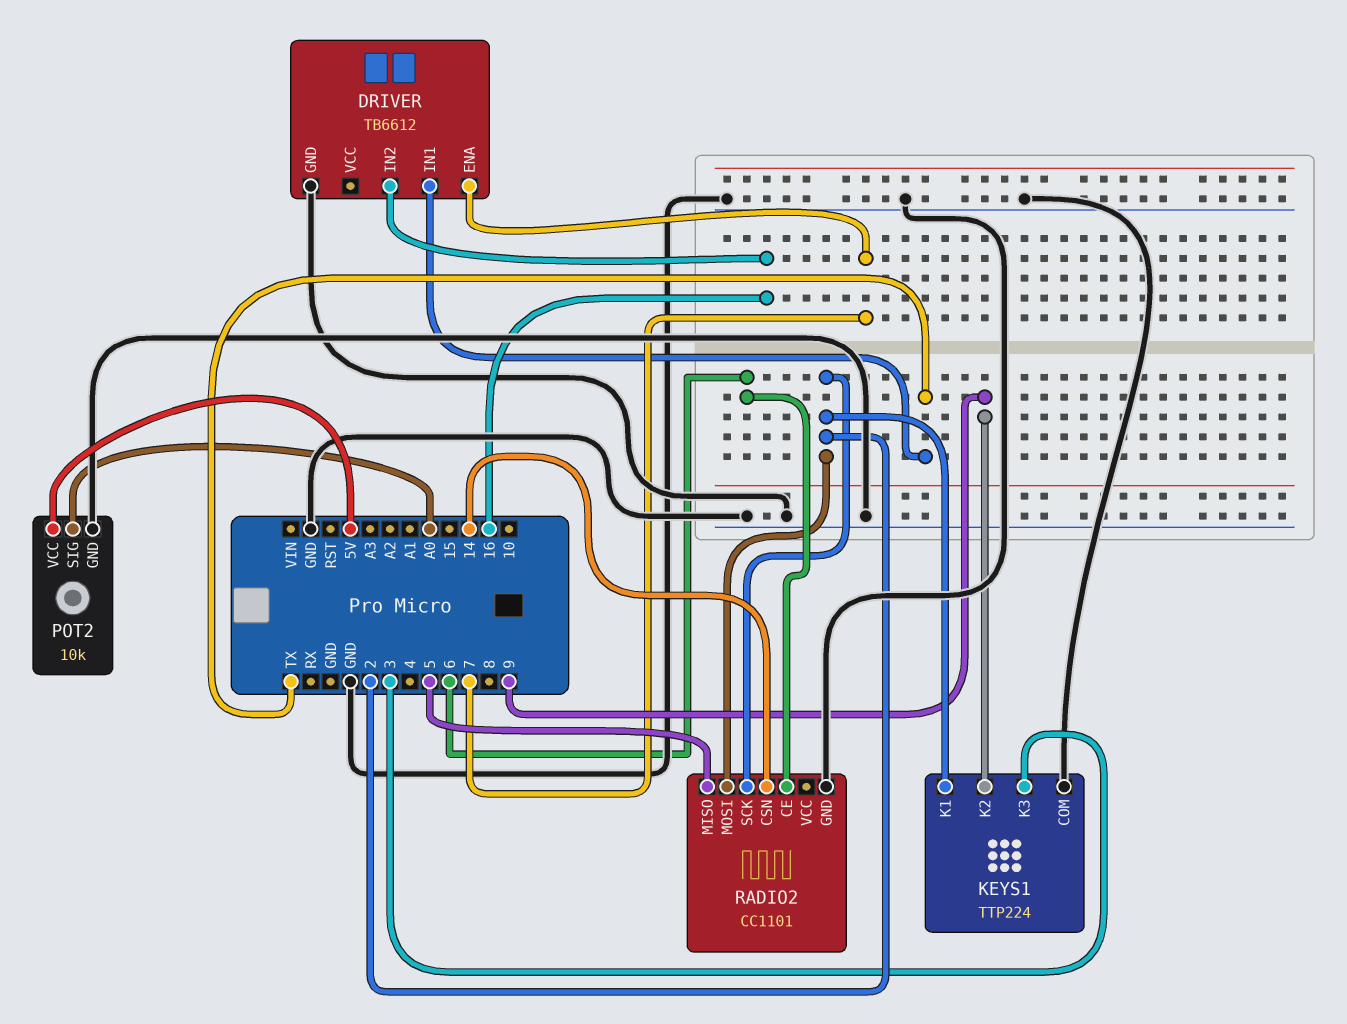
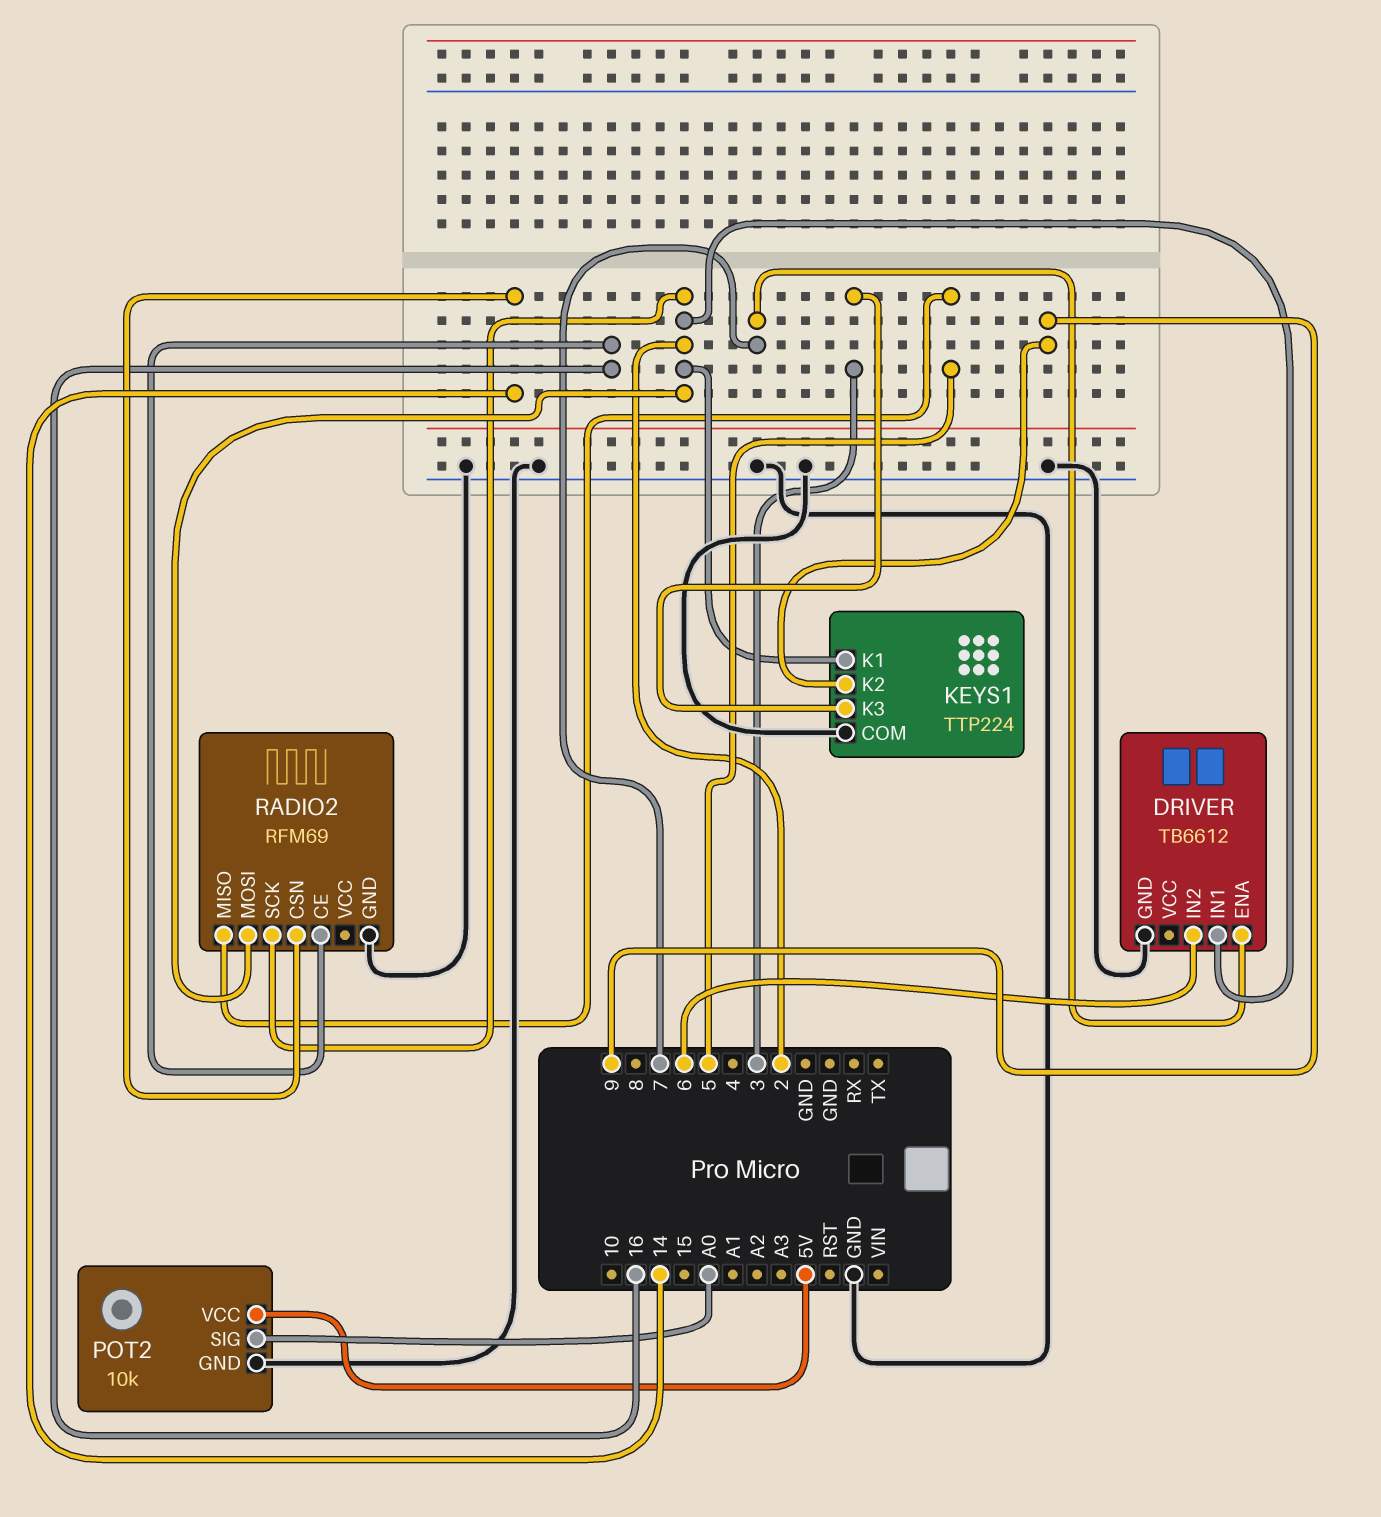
DRIVER pin IN1: TX -> 2
DRIVER pin IN2: 16 -> 6
RADIO2: CC1101 -> RFM69
RADIO2 pin CE: 6 -> 16

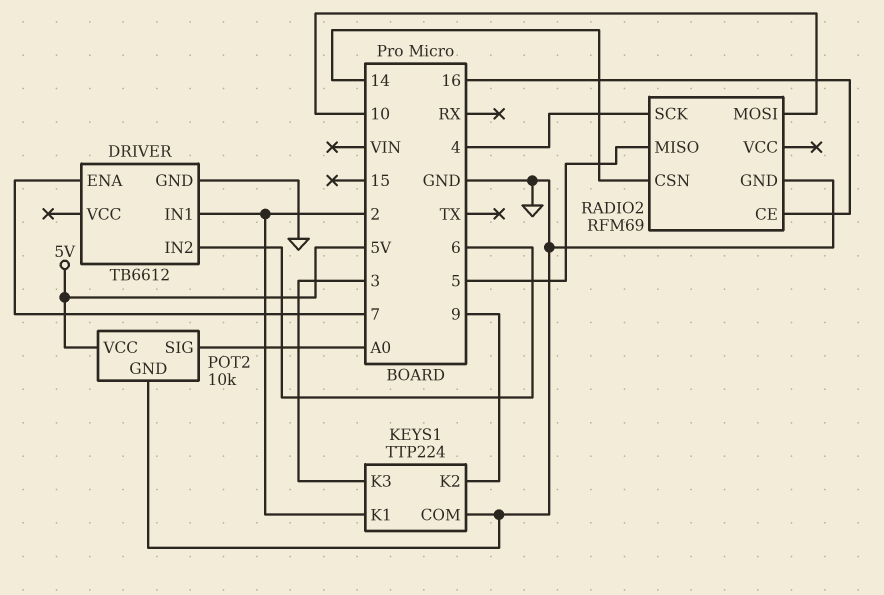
RADIO2 pin MOSI: 2 -> 10
RADIO2 pin SCK: 2 -> 4

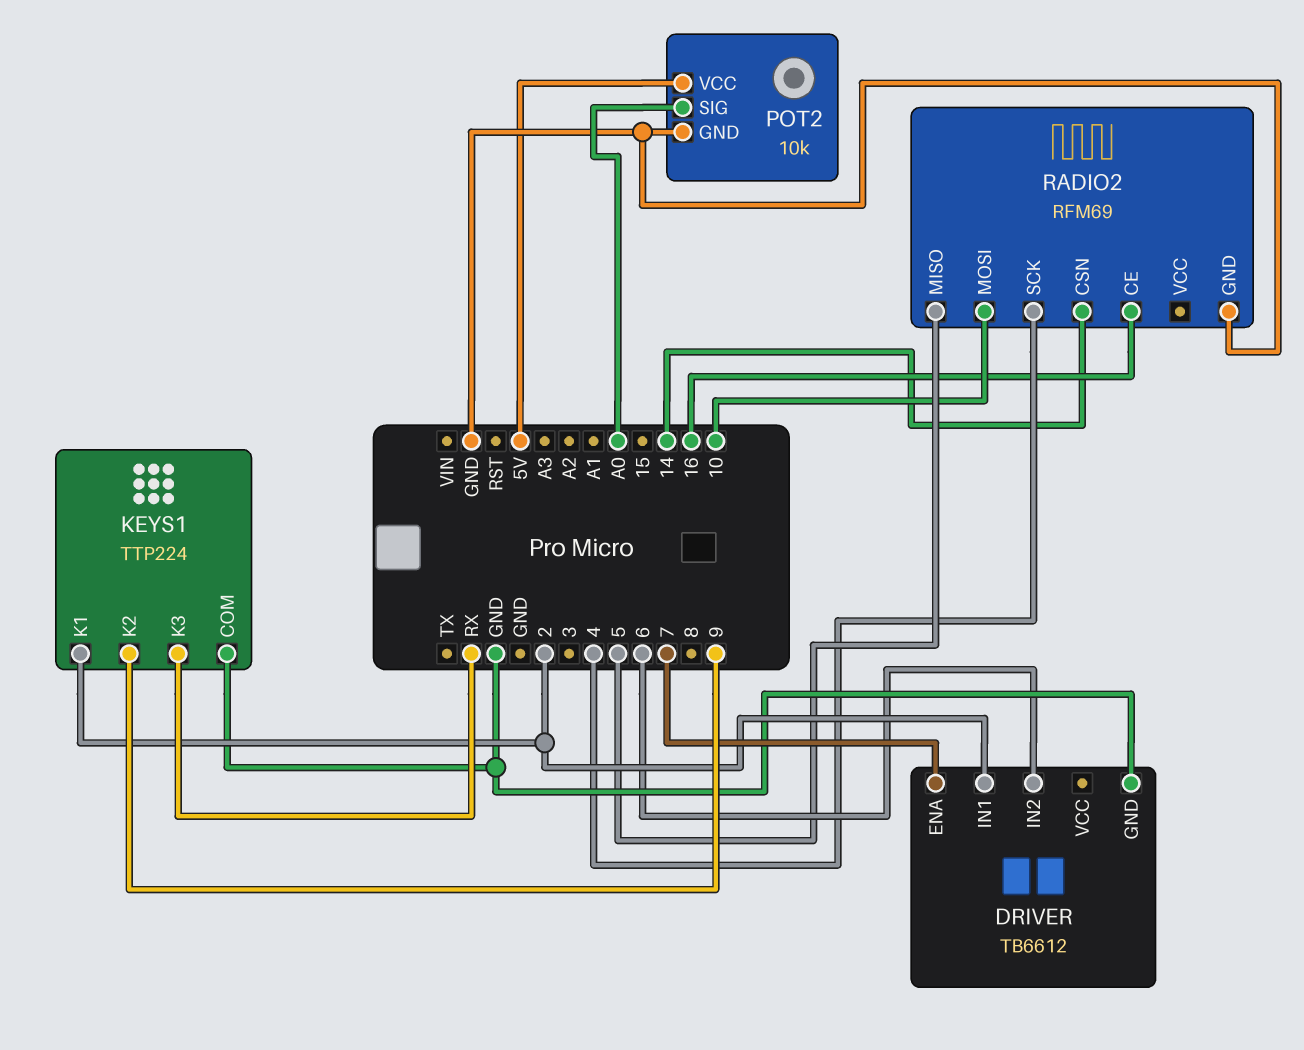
KEYS1 pin K3: 3 -> RX

